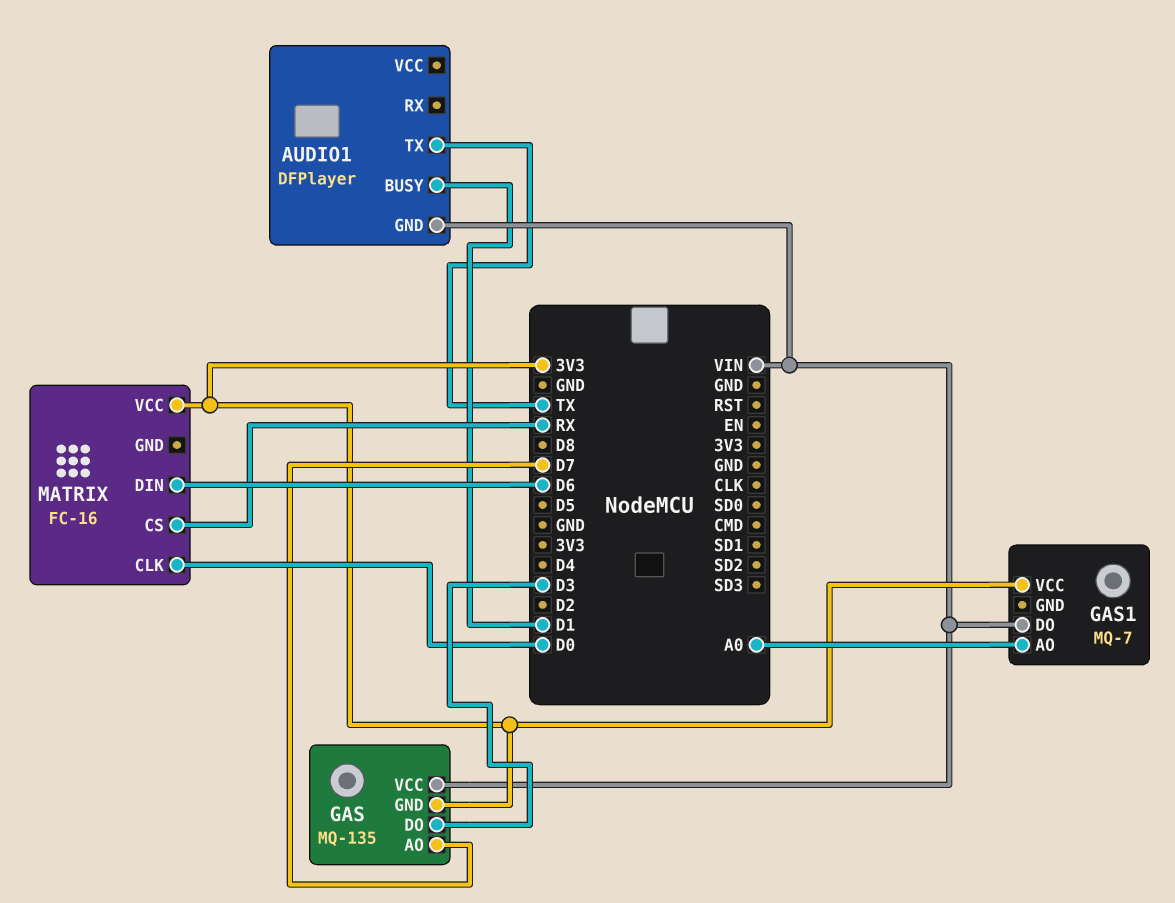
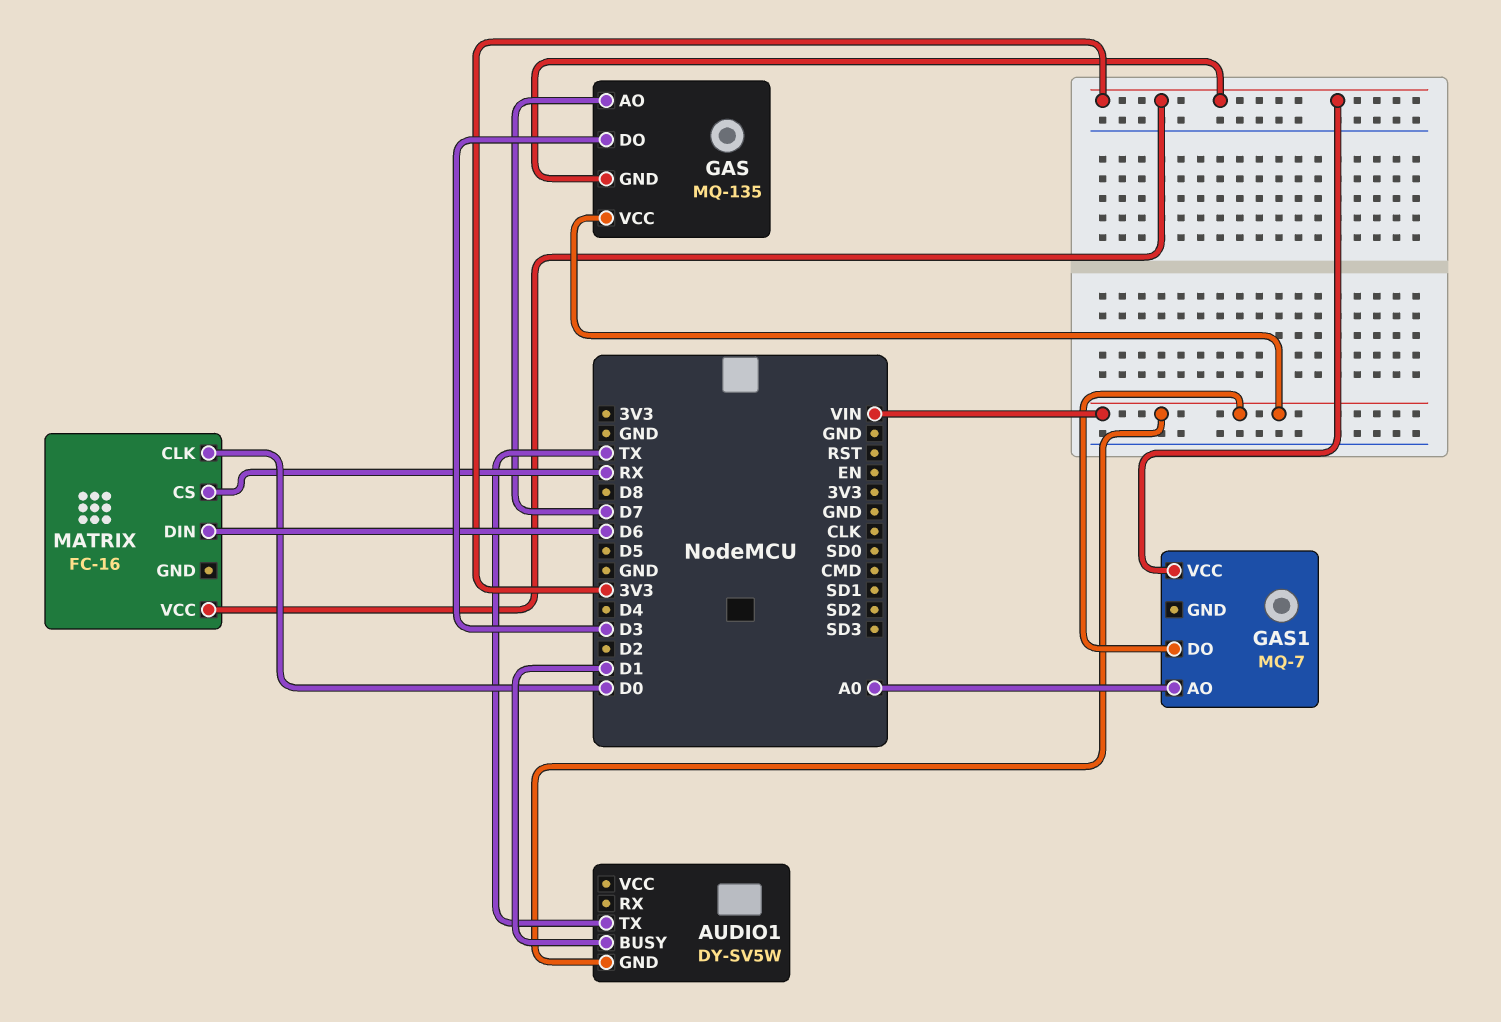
AUDIO1: DFPlayer -> DY-SV5W

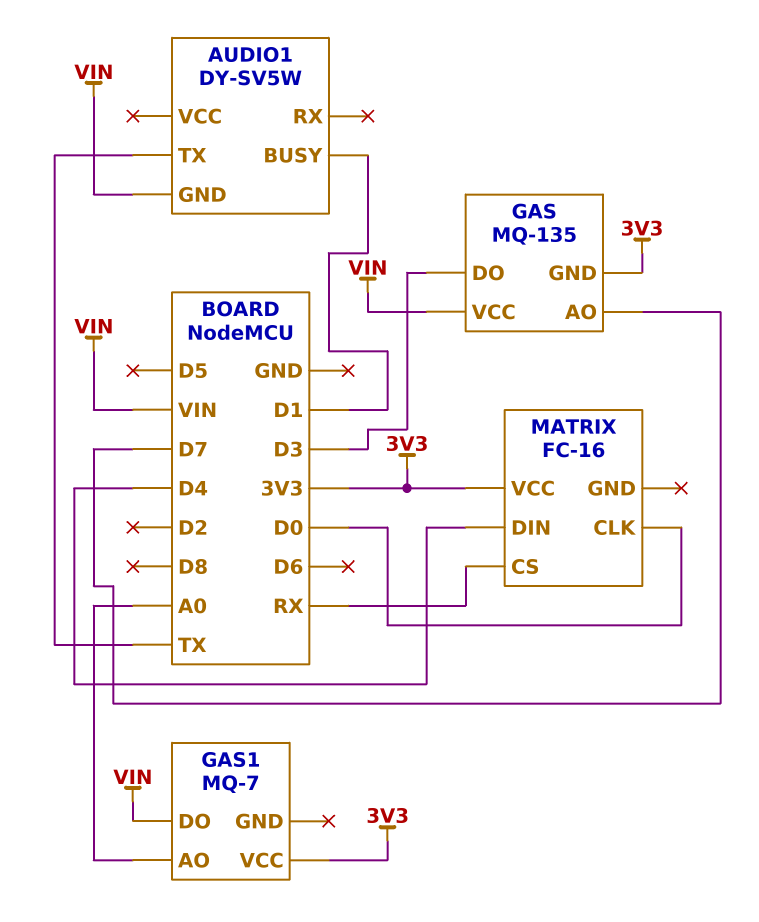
MATRIX pin DIN: D6 -> D4

